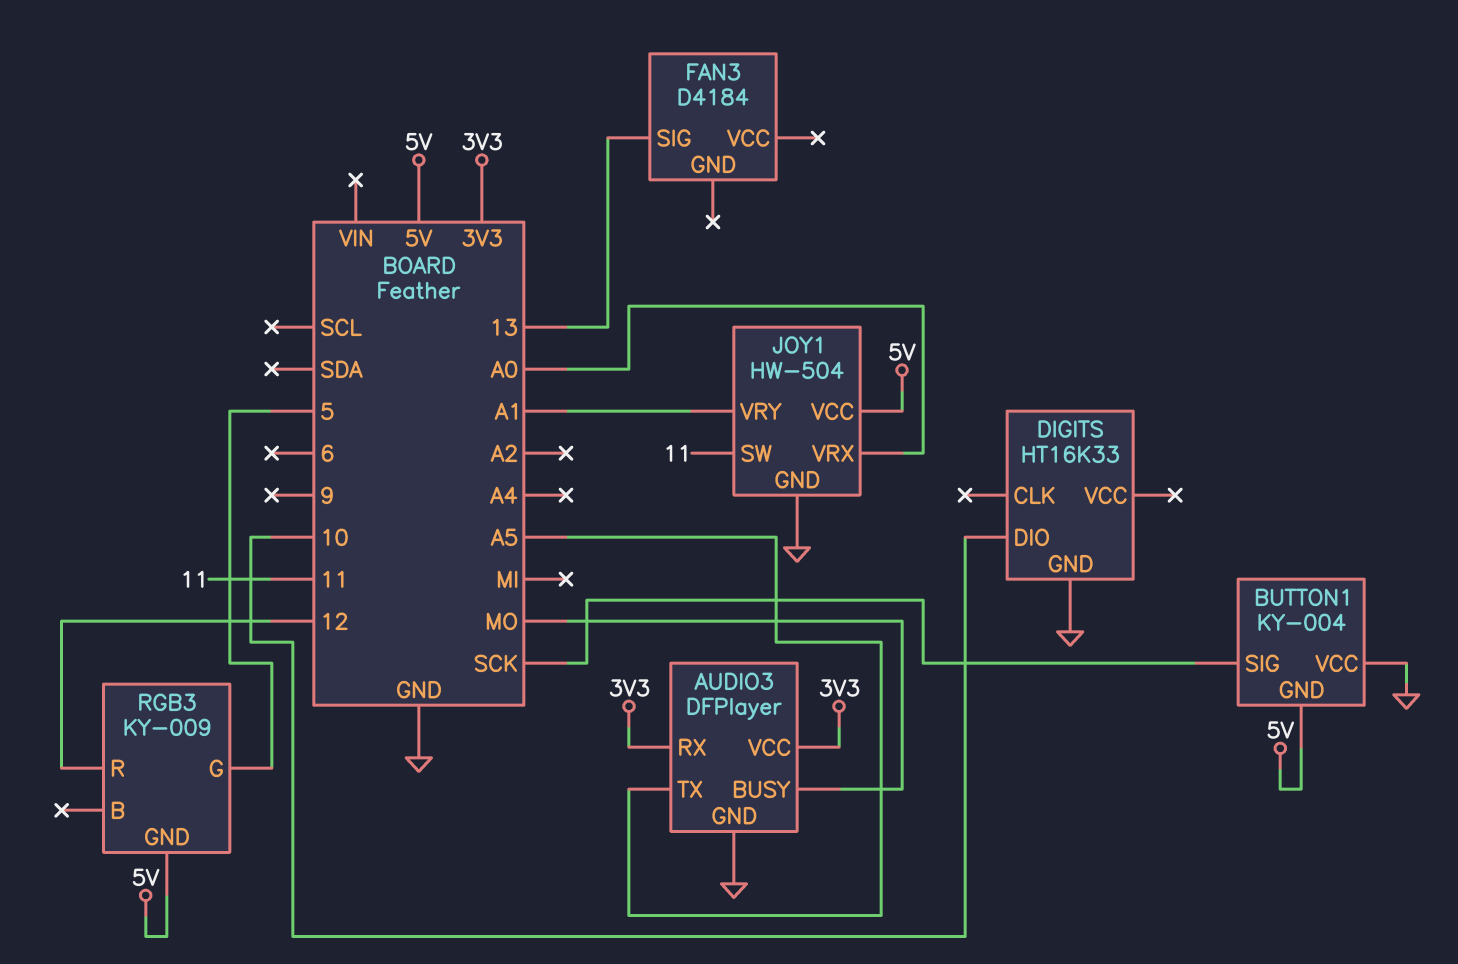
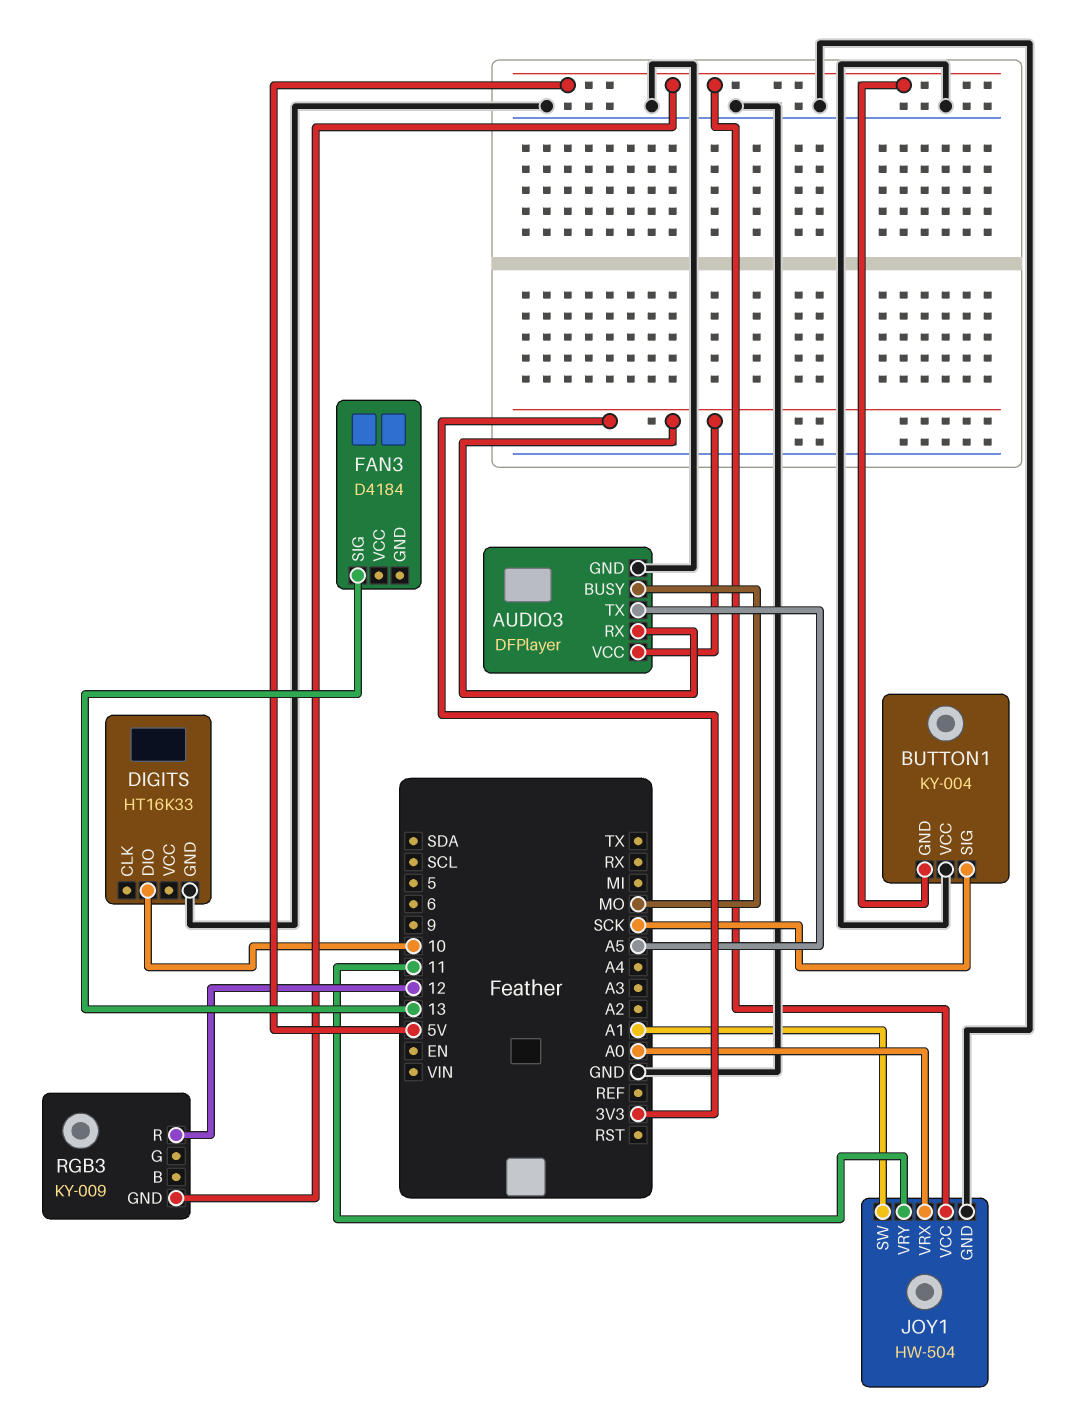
JOY1 pin SW: 11 -> A1
JOY1 pin VRY: A1 -> 11
RGB3 pin G: 5 -> none

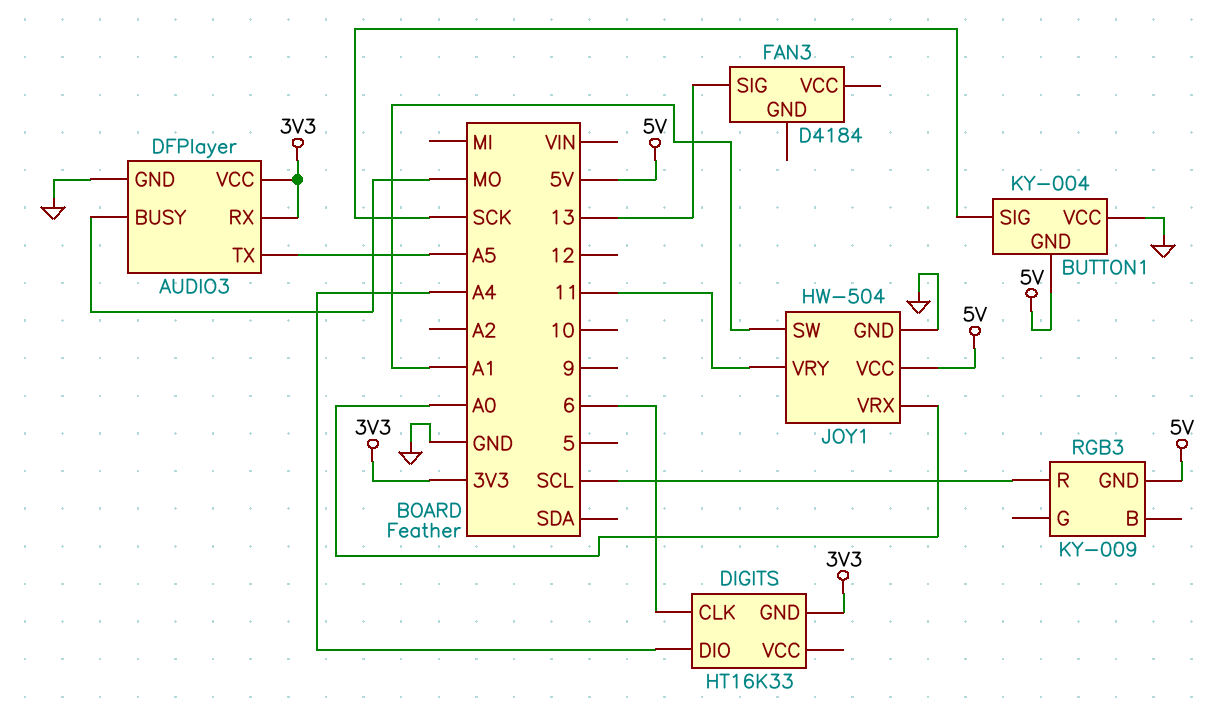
DIGITS pin CLK: none -> 6
DIGITS pin DIO: 10 -> A4
DIGITS pin GND: GND -> 3V3
RGB3 pin R: 12 -> SCL

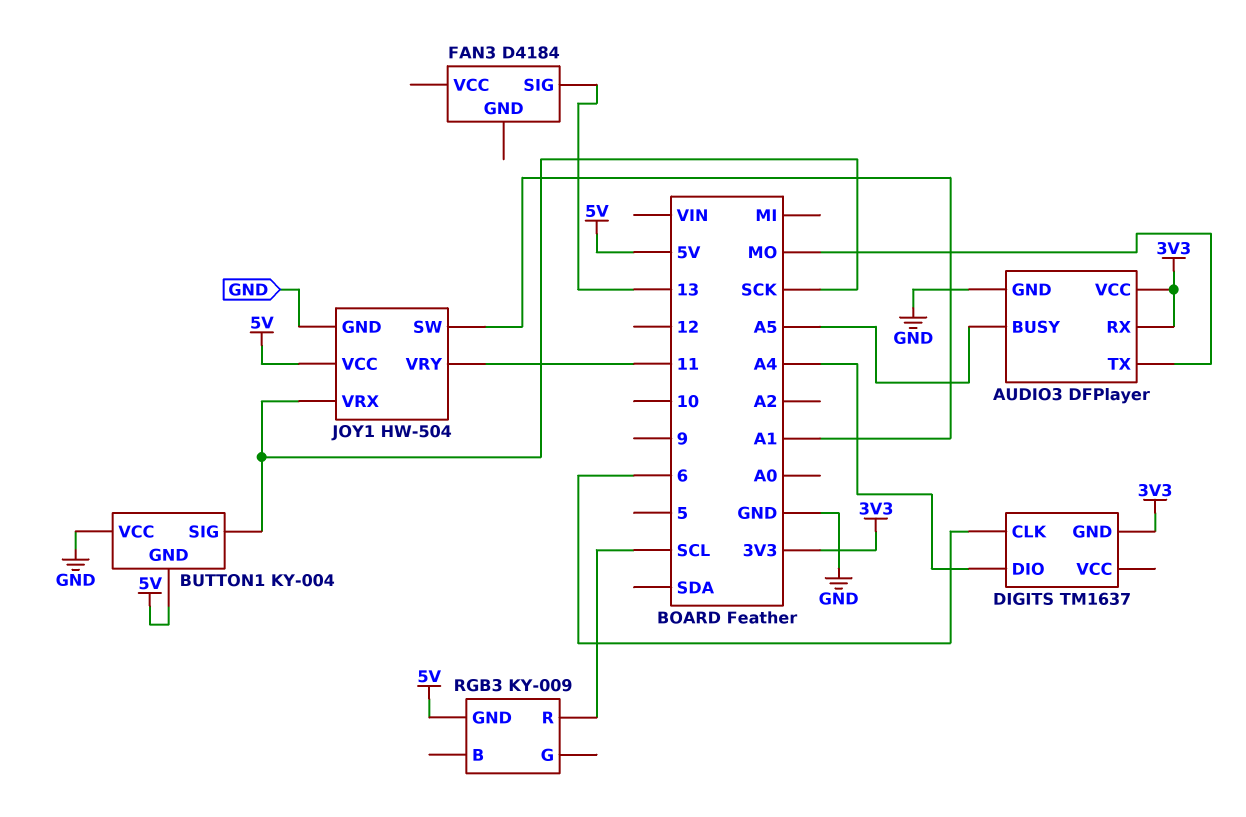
AUDIO3 pin BUSY: MO -> A5
AUDIO3 pin TX: A5 -> MO
DIGITS: HT16K33 -> TM1637
JOY1 pin VRX: A0 -> SCK

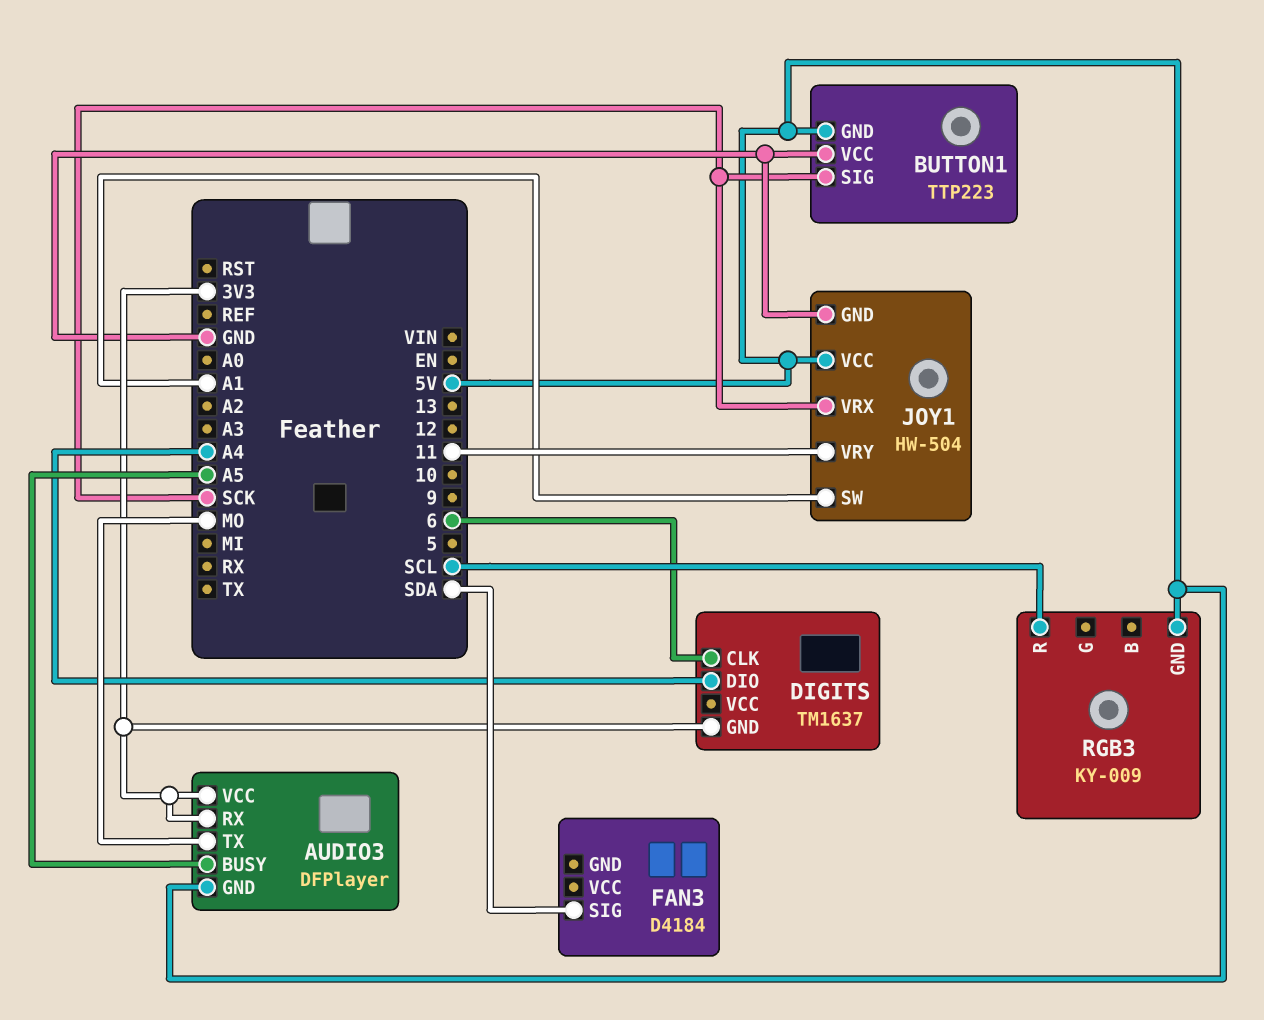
AUDIO3 pin GND: GND -> 5V
BUTTON1: KY-004 -> TTP223
FAN3 pin SIG: 13 -> SDA

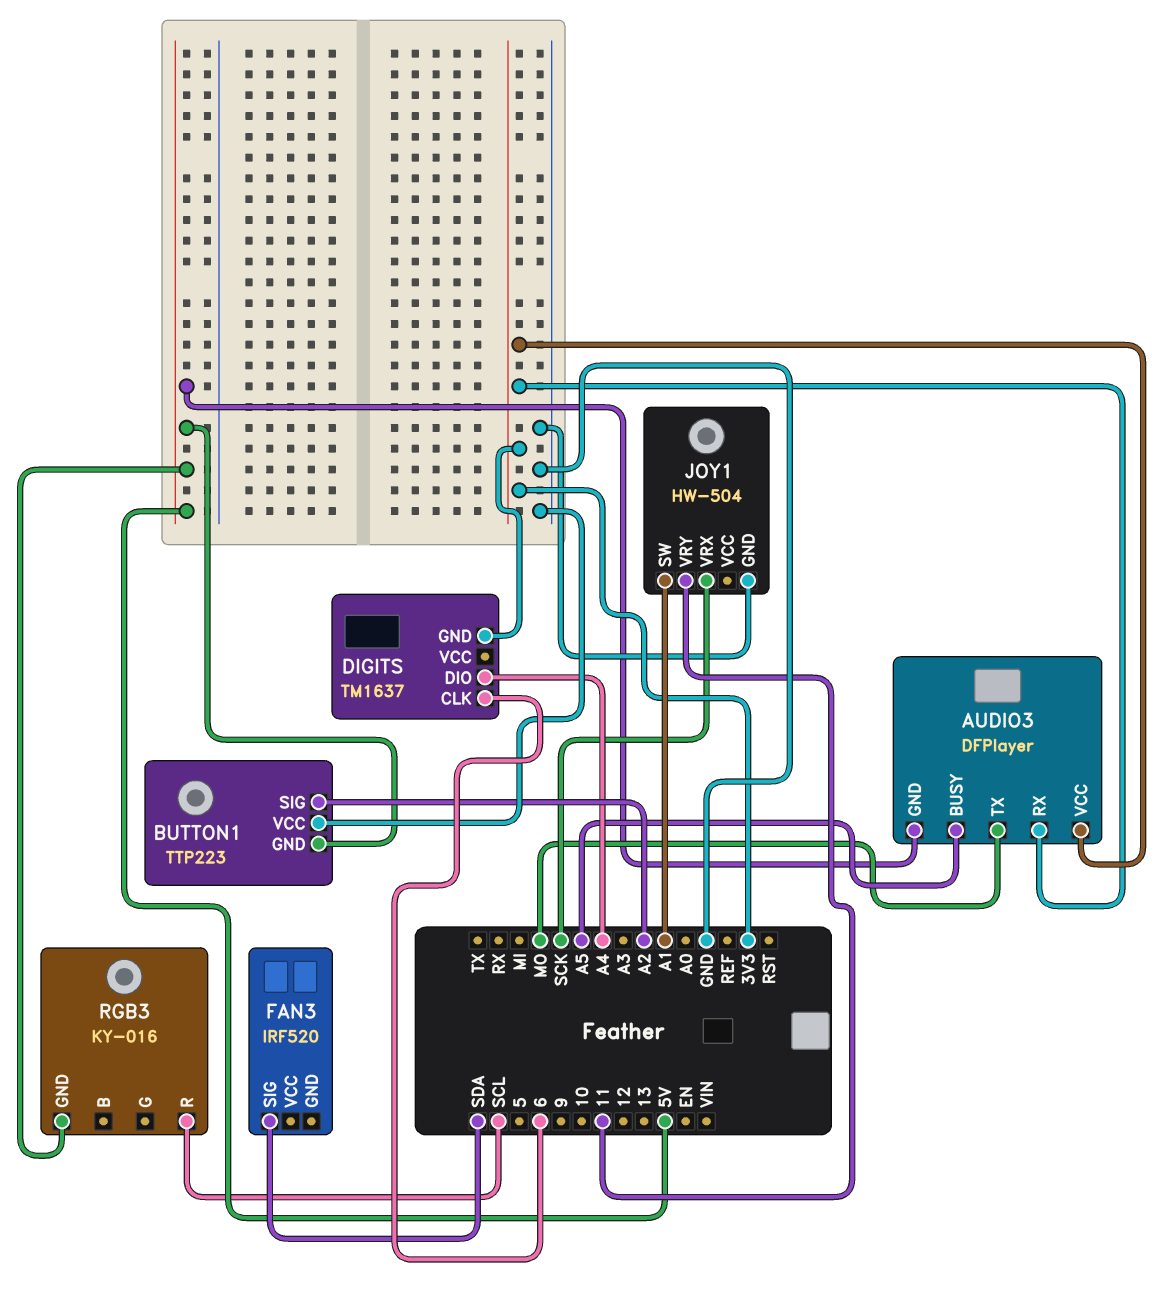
BUTTON1 pin SIG: SCK -> A2
FAN3: D4184 -> IRF520
JOY1 pin VCC: 5V -> none
RGB3: KY-009 -> KY-016

